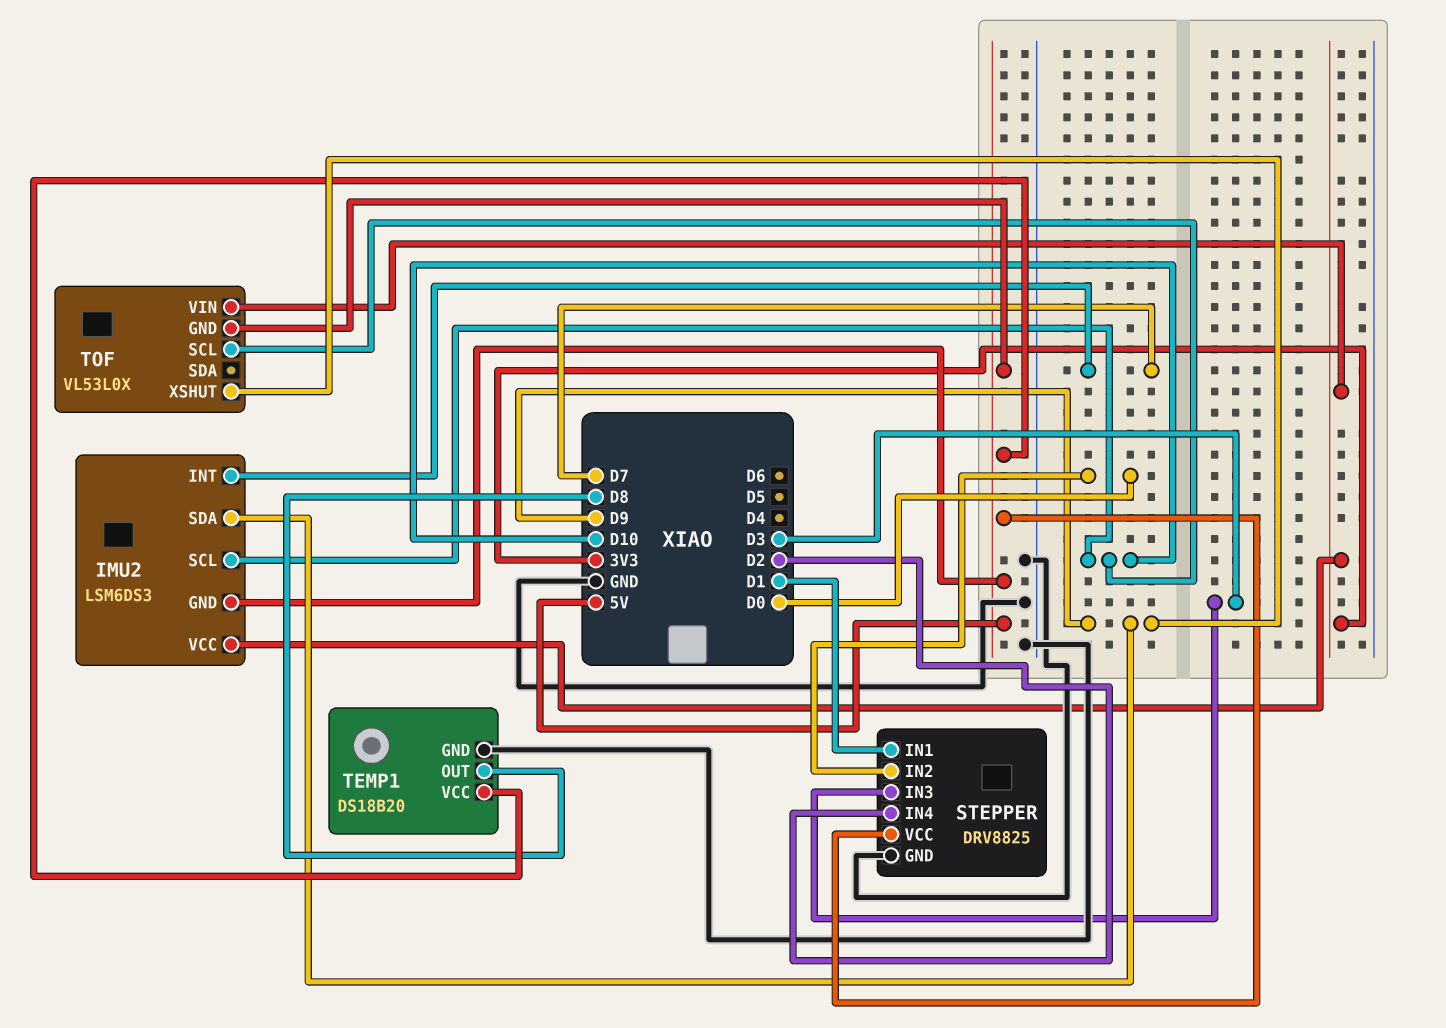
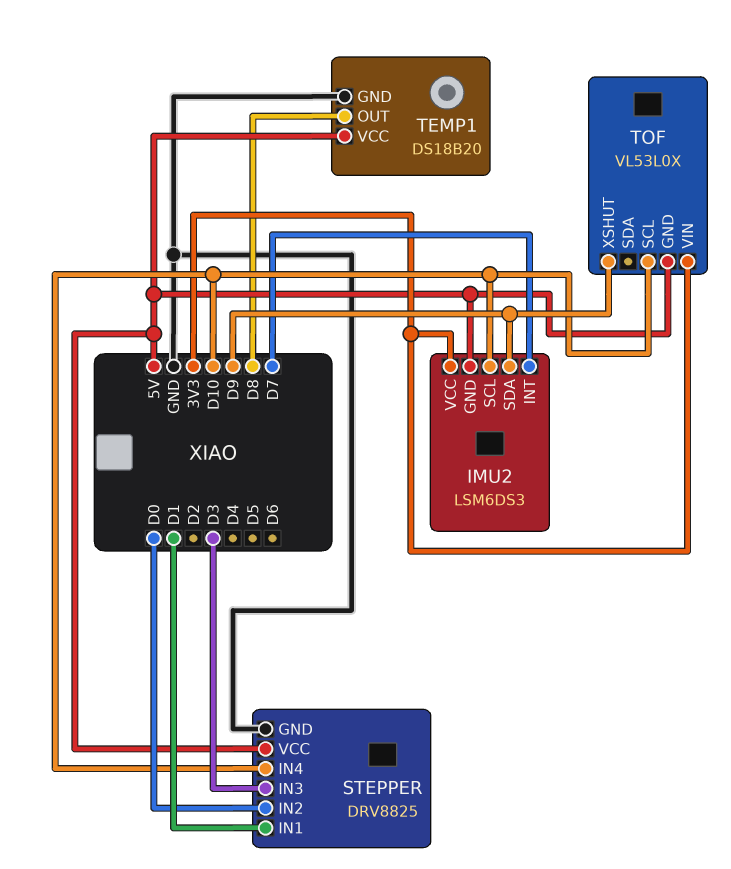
STEPPER pin IN4: D2 -> D10

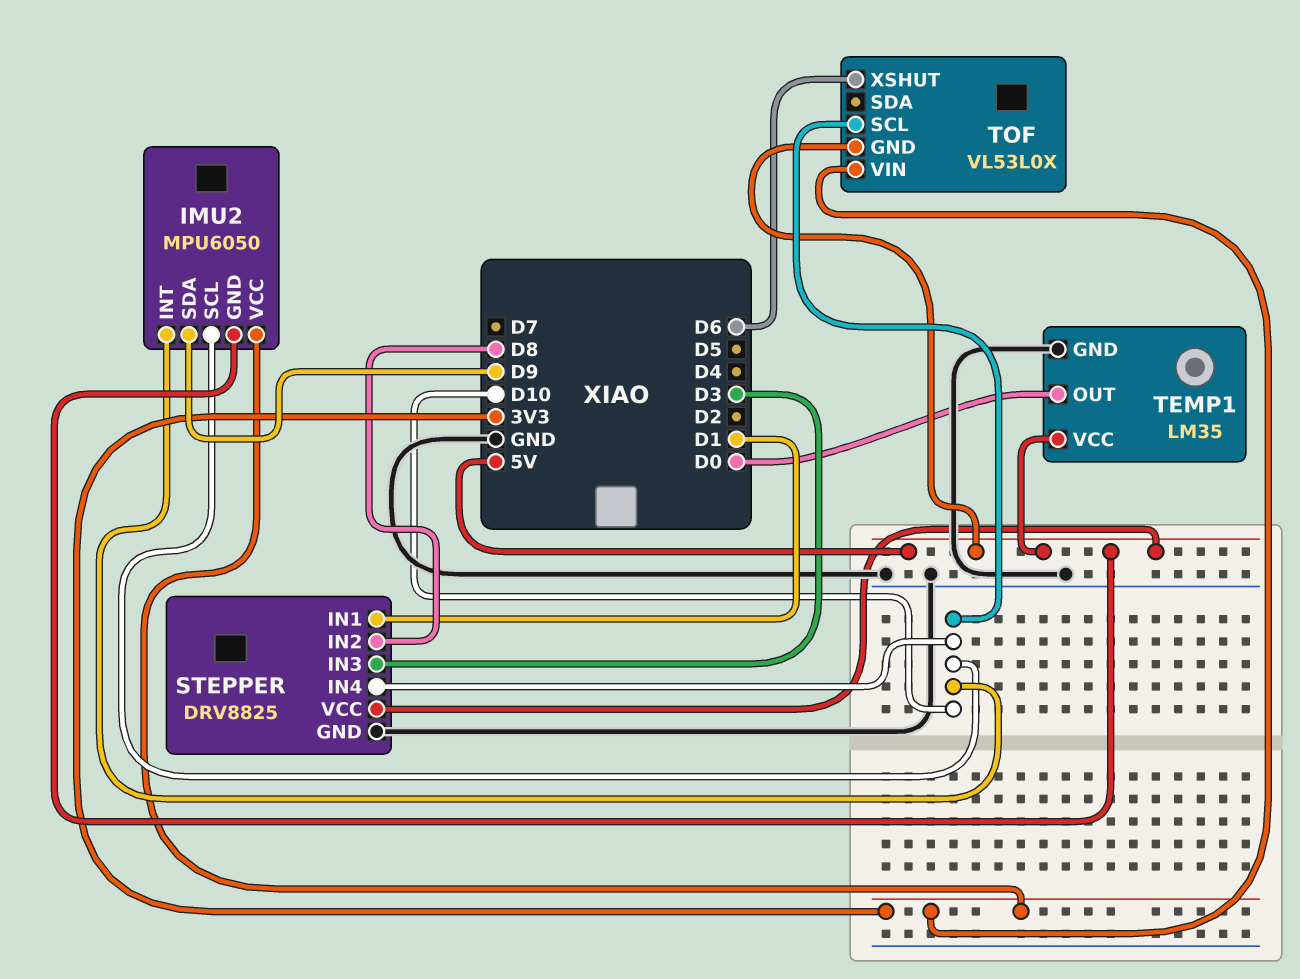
IMU2: LSM6DS3 -> MPU6050
IMU2 pin INT: D7 -> D10
STEPPER pin IN2: D0 -> D8
TEMP1: DS18B20 -> LM35
TEMP1 pin OUT: D8 -> D0
TOF pin XSHUT: D9 -> D6

